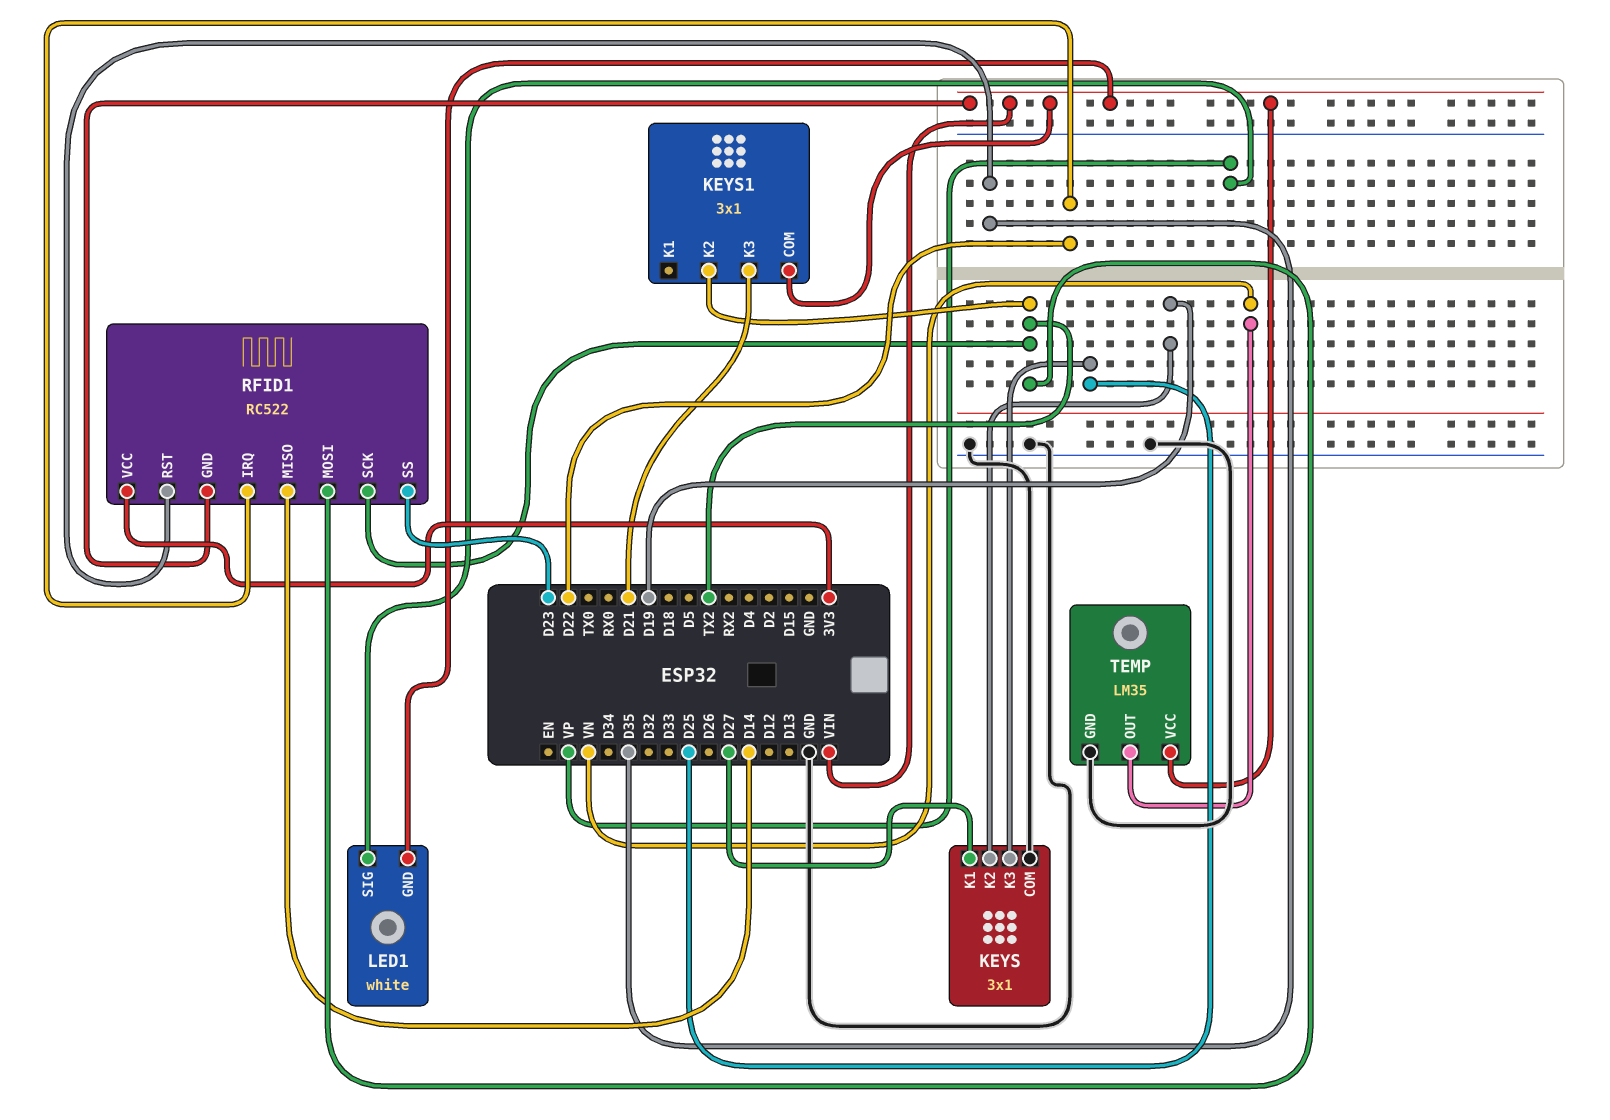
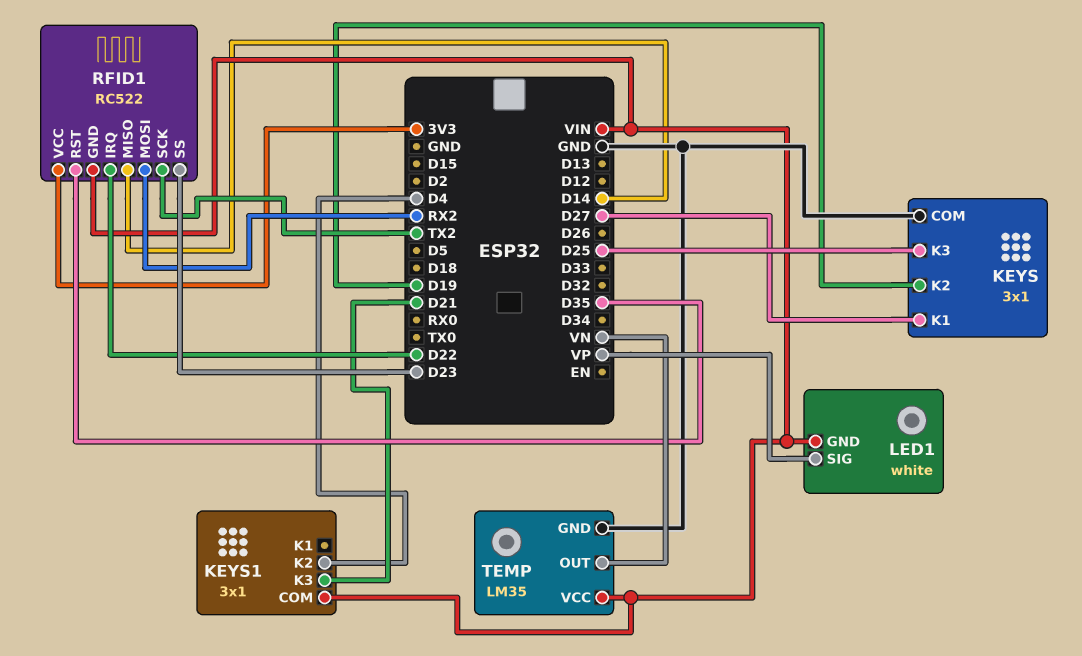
KEYS1 pin K2: TX2 -> D4
RFID1 pin MOSI: TX2 -> RX2

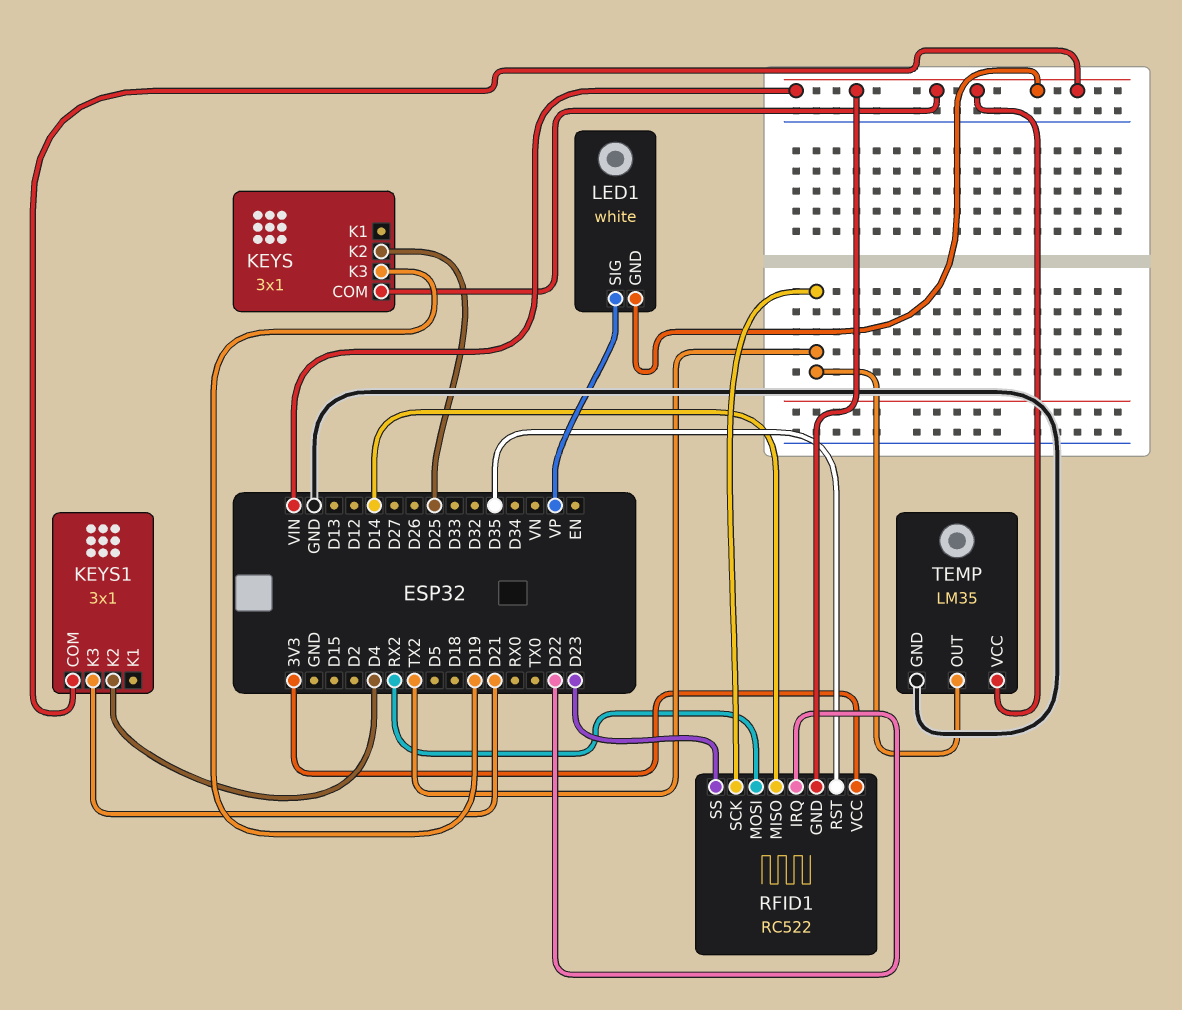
KEYS pin COM: GND -> VIN
KEYS pin K1: D27 -> none
KEYS pin K2: D19 -> D25
KEYS pin K3: D25 -> D19
TEMP pin OUT: VN -> TX2

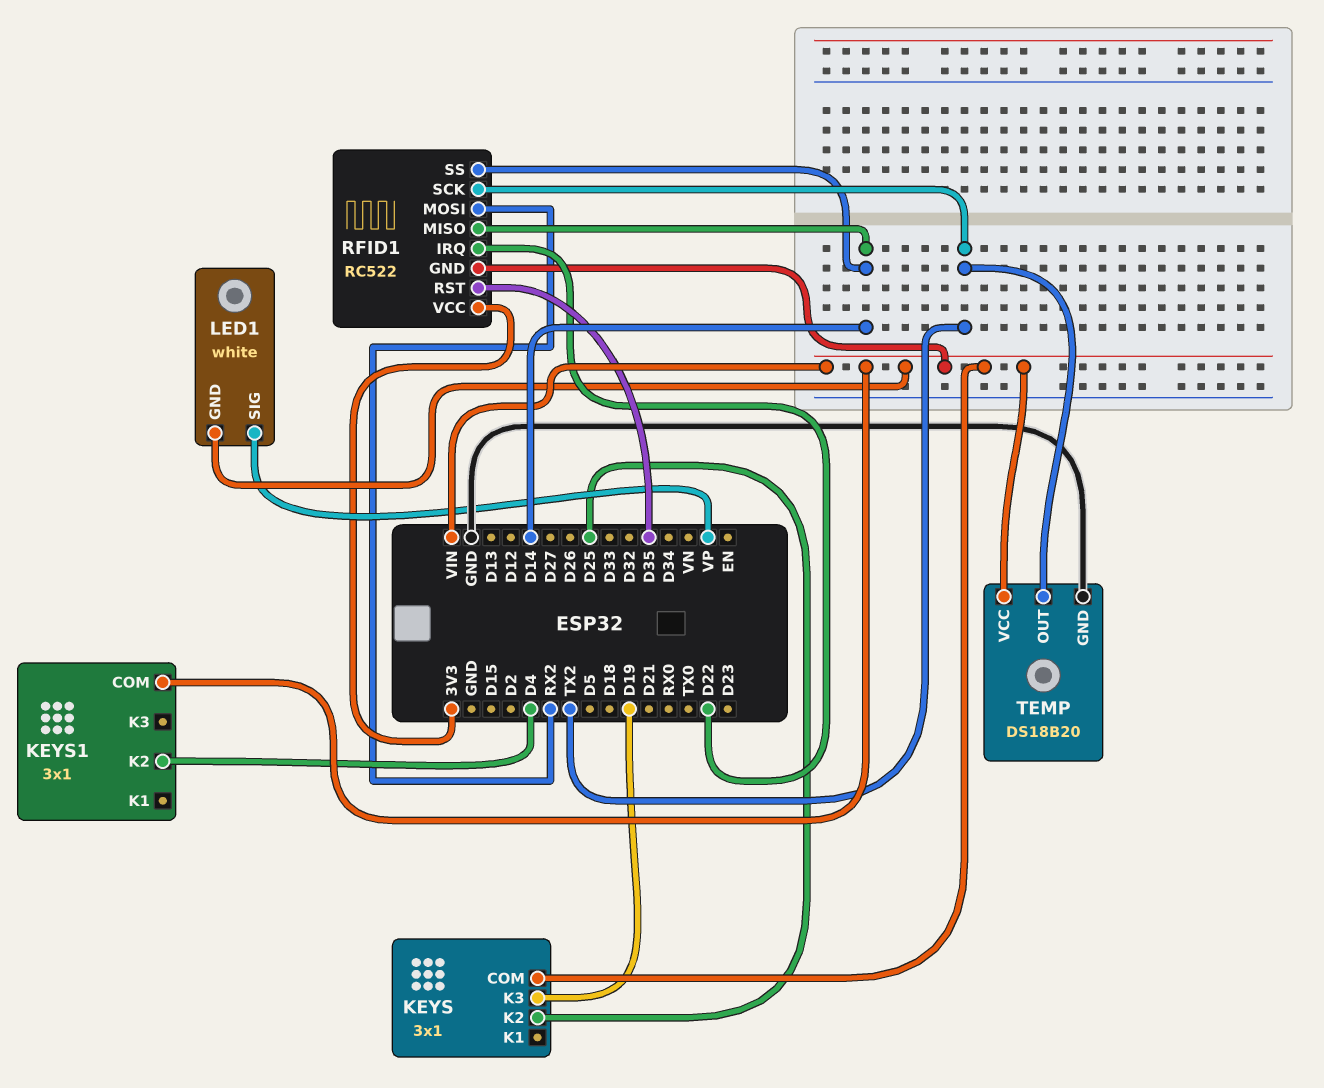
KEYS1 pin K3: D21 -> none
RFID1 pin SS: D23 -> D14
TEMP: LM35 -> DS18B20

